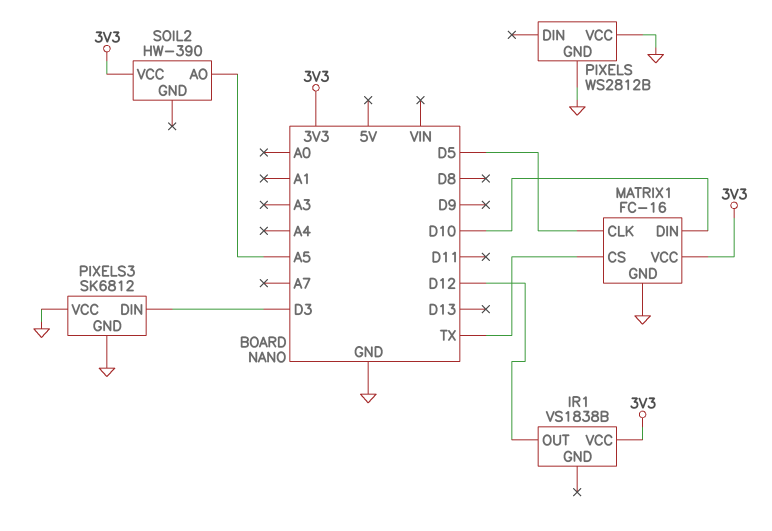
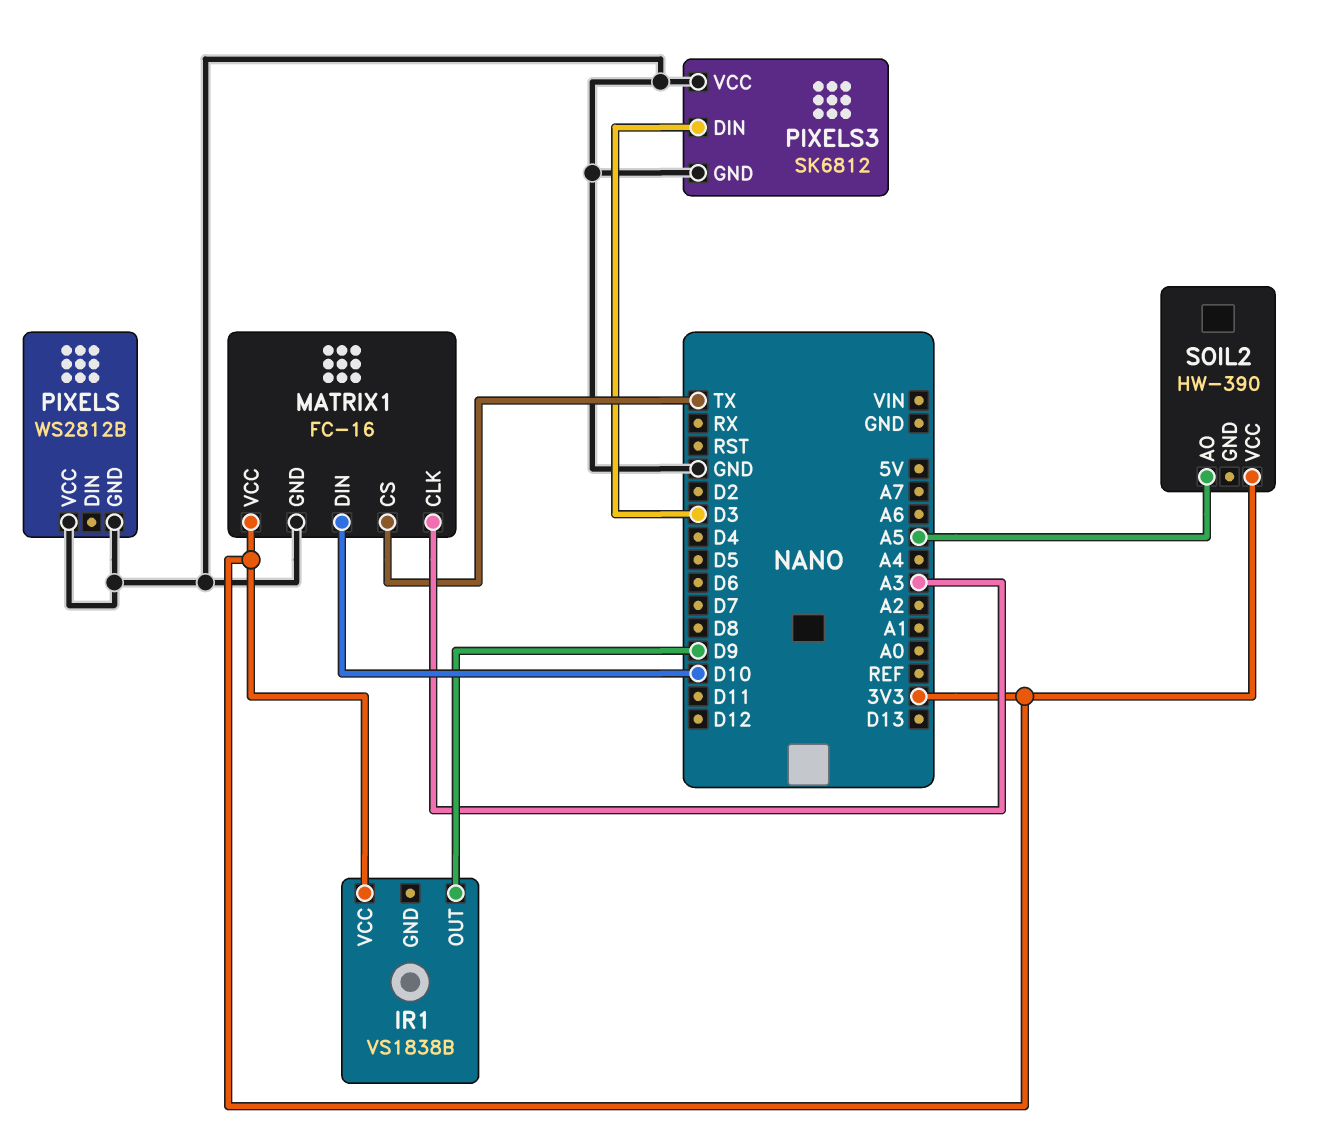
IR1 pin OUT: D12 -> D9
MATRIX1 pin CLK: D5 -> A3

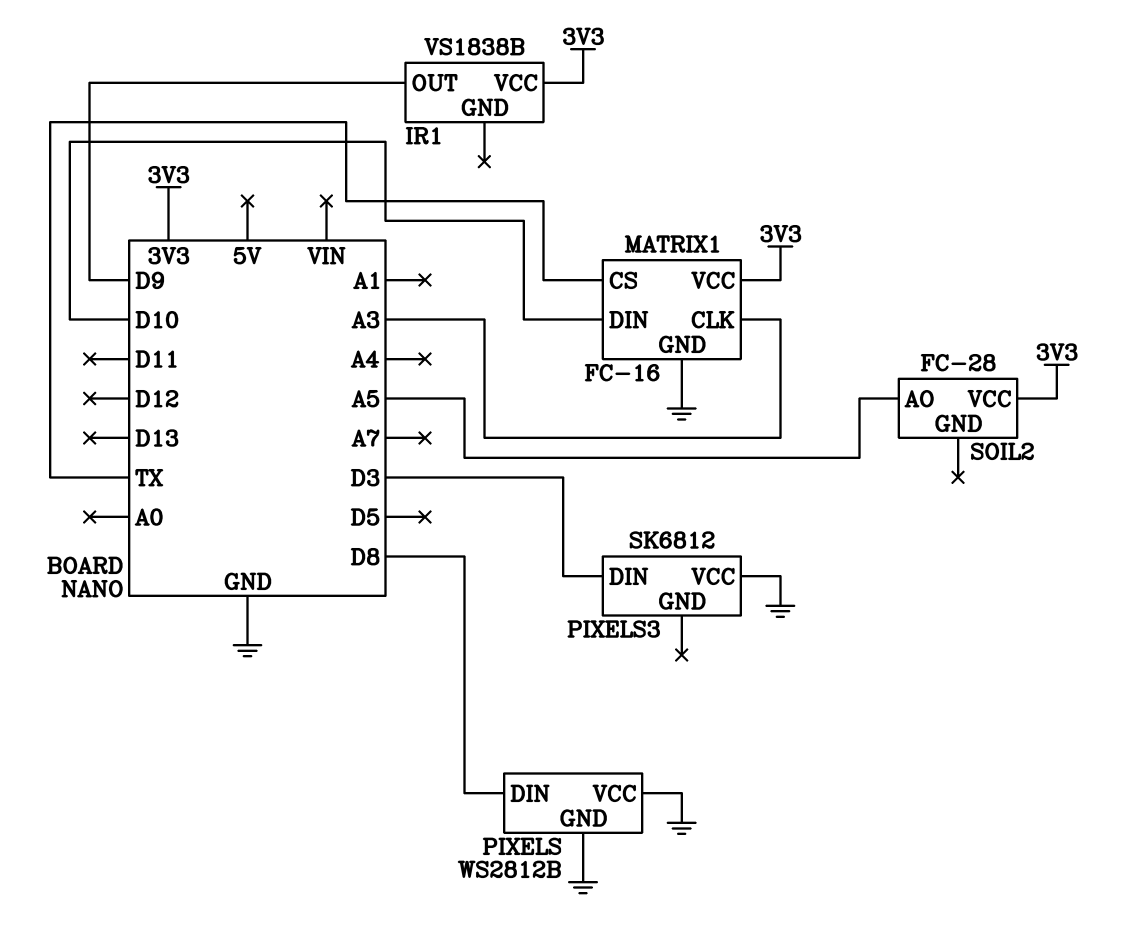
PIXELS pin DIN: none -> D8
PIXELS3 pin GND: GND -> none
SOIL2: HW-390 -> FC-28

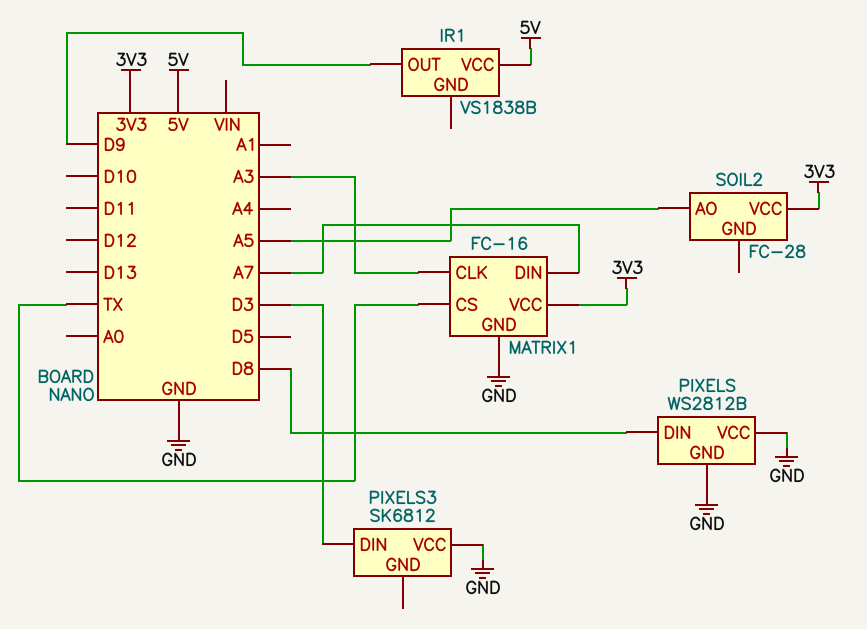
IR1 pin VCC: 3V3 -> 5V
MATRIX1 pin DIN: D10 -> A7

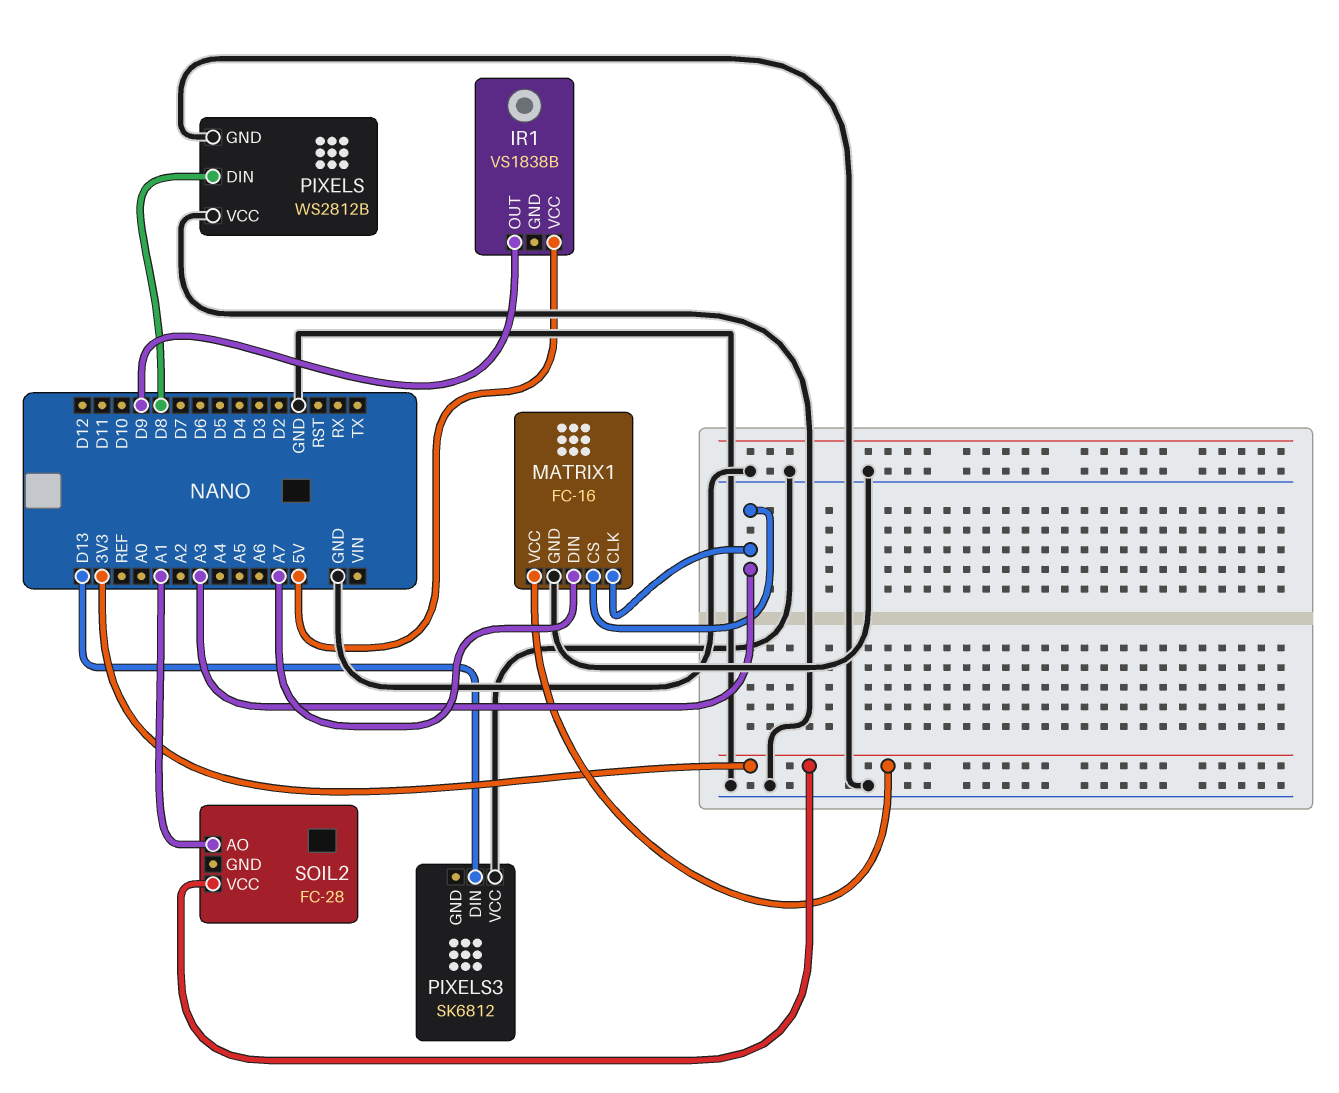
MATRIX1 pin CS: TX -> A3
PIXELS3 pin DIN: D3 -> D13
SOIL2 pin AO: A5 -> A1

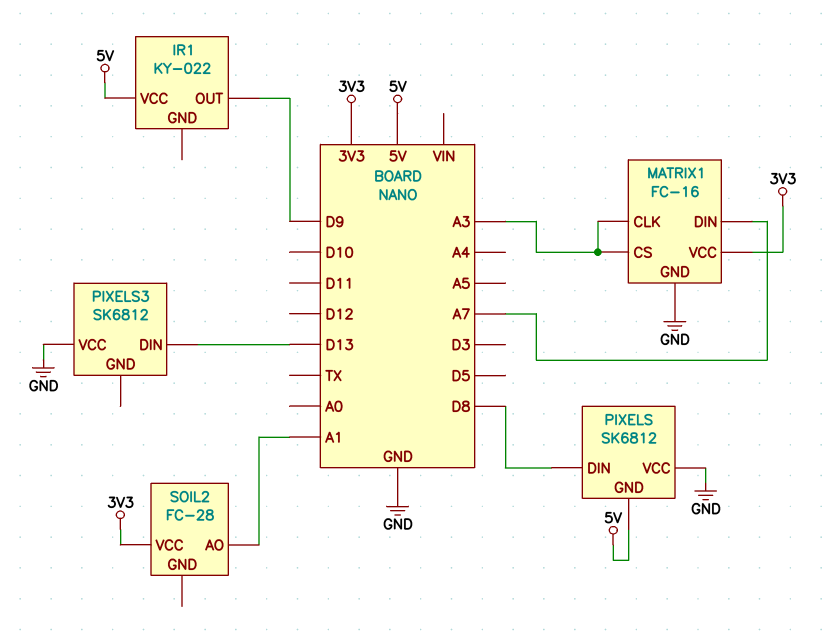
IR1: VS1838B -> KY-022
PIXELS: WS2812B -> SK6812
PIXELS pin GND: GND -> 5V

